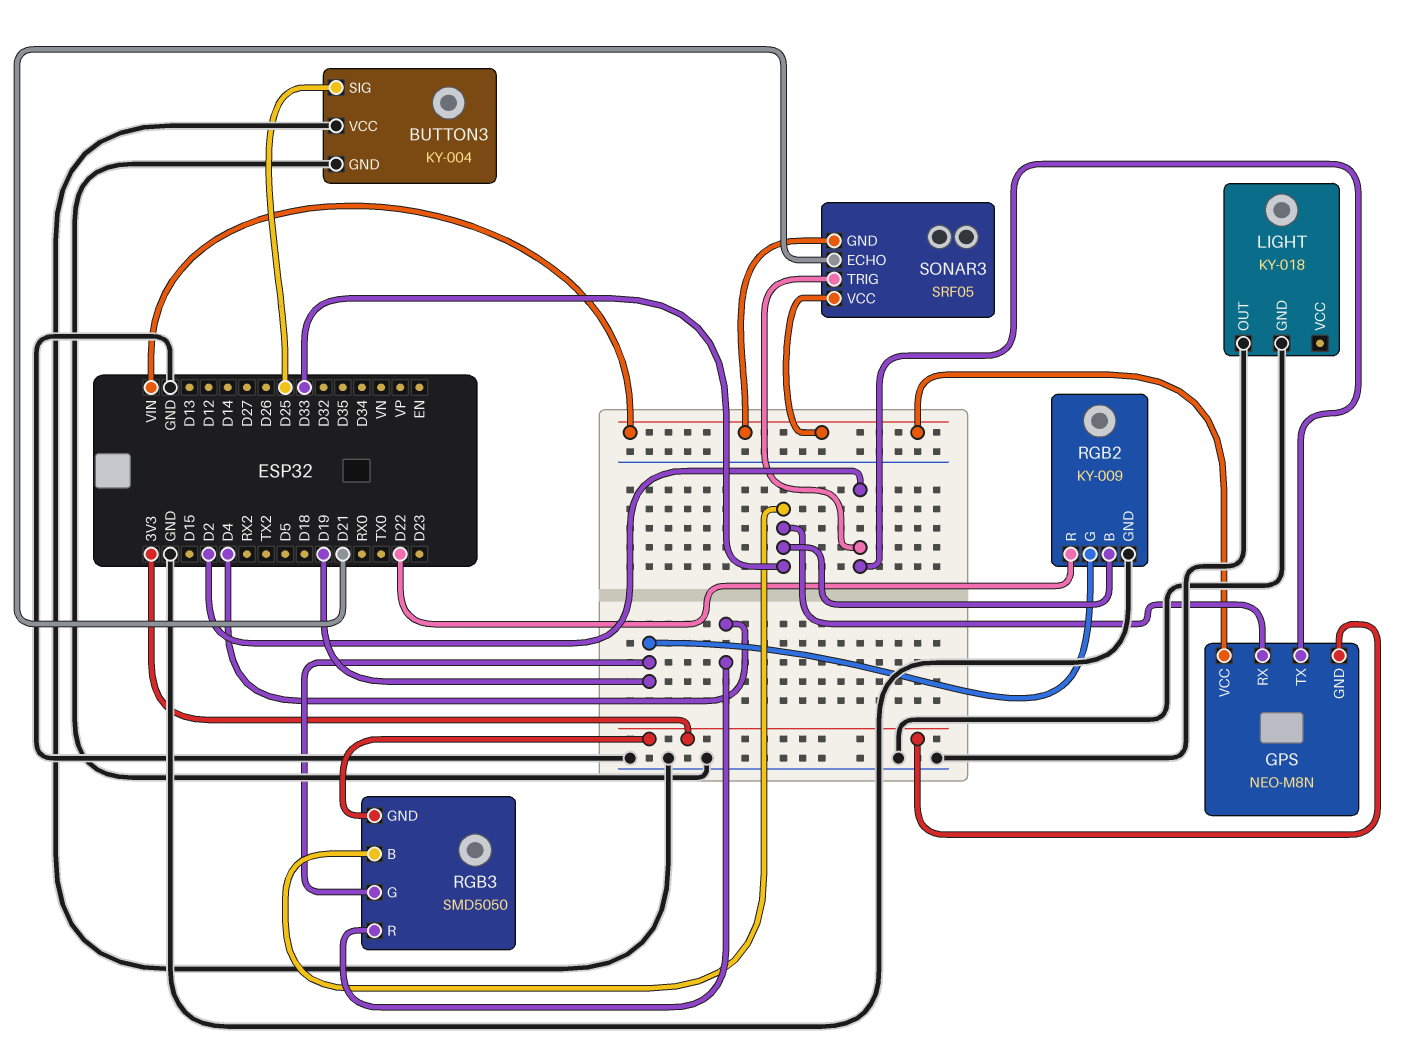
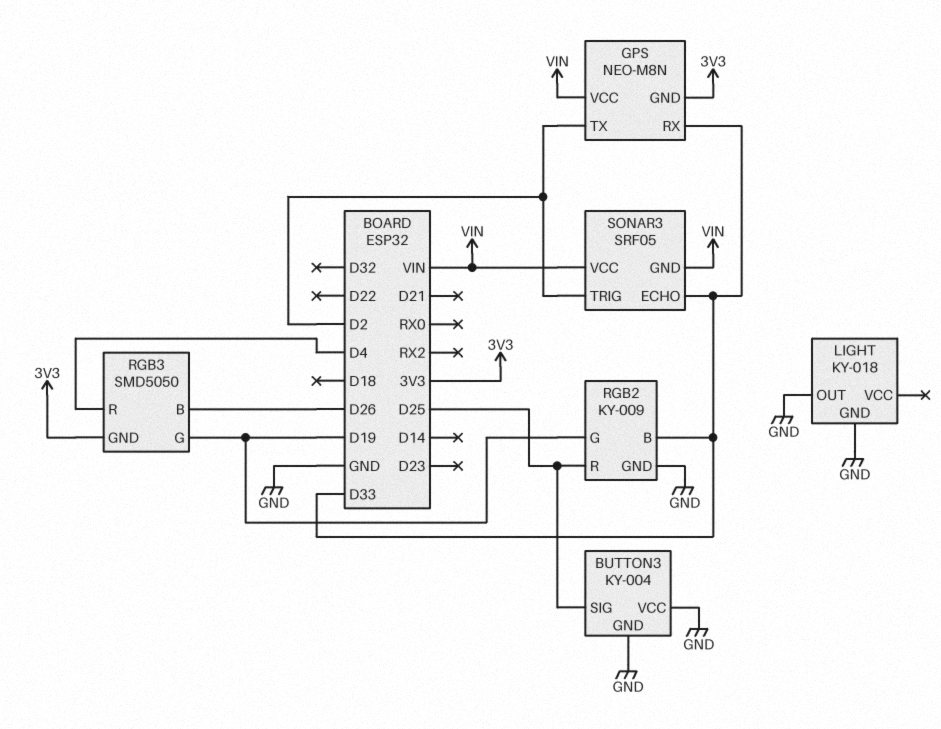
RGB2 pin R: D22 -> D25
RGB3 pin B: D33 -> D26
SONAR3 pin ECHO: D21 -> D33

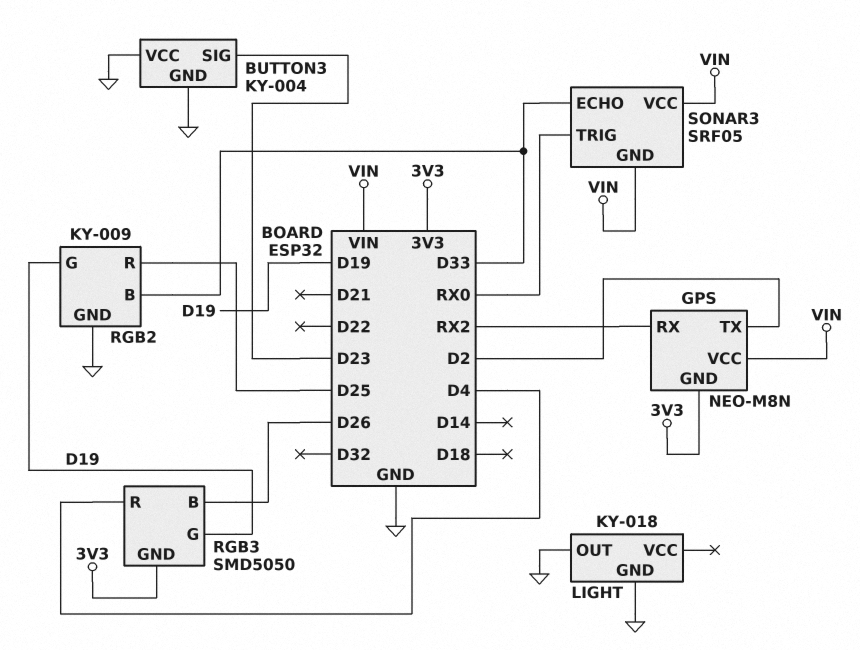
BUTTON3 pin SIG: D25 -> D23
GPS pin RX: D33 -> RX2
SONAR3 pin TRIG: D2 -> RX0

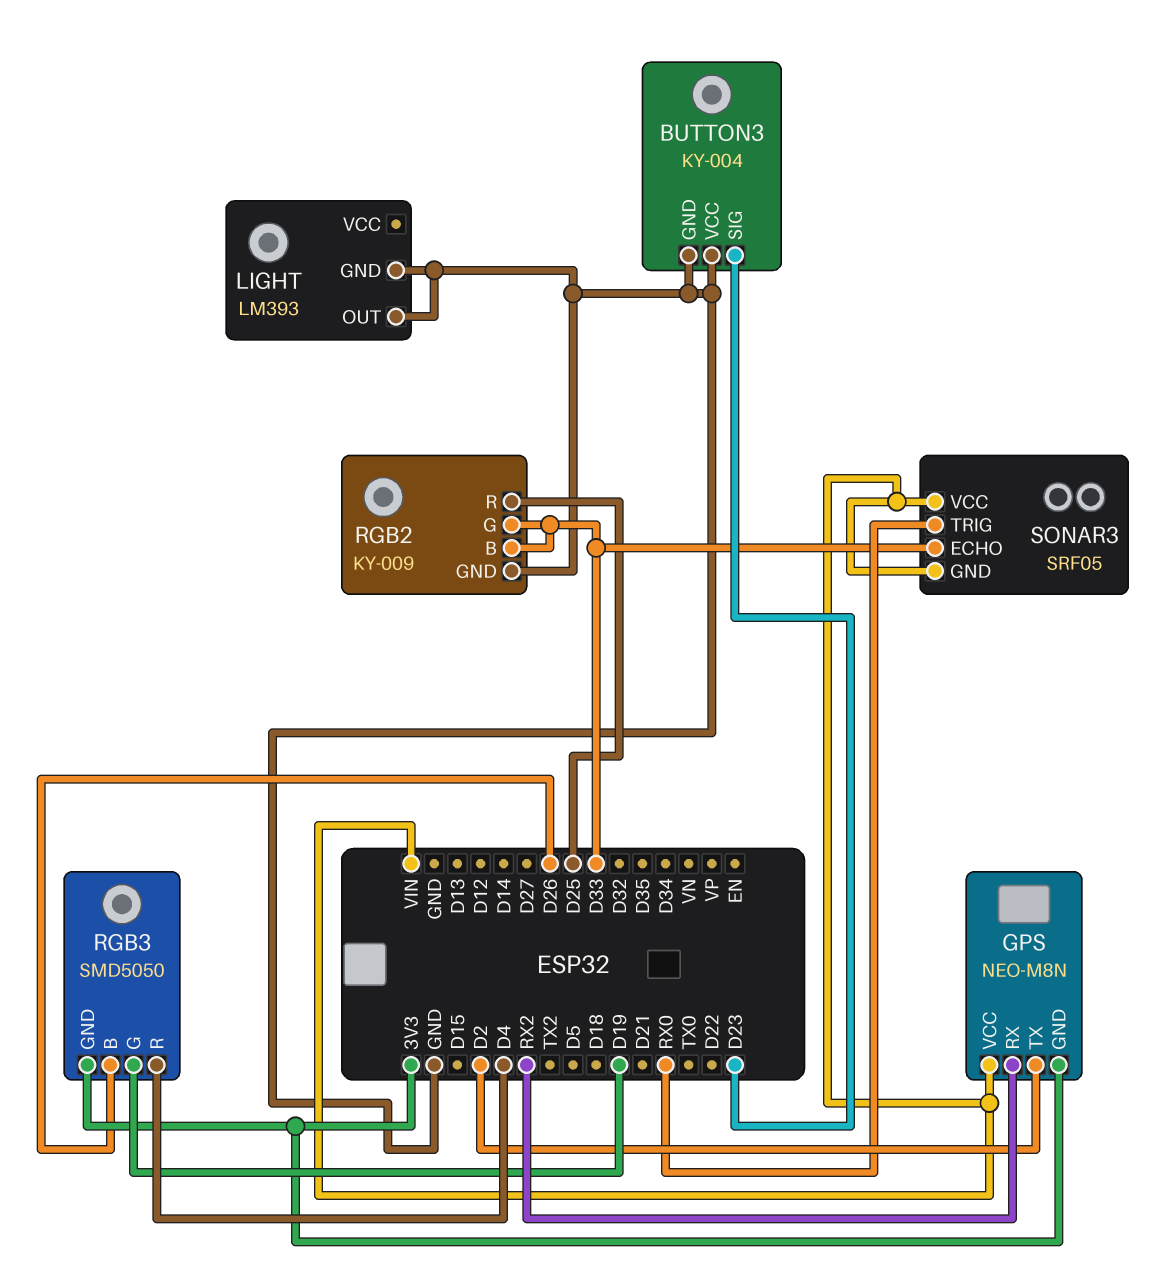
LIGHT: KY-018 -> LM393
RGB2 pin G: D19 -> D33

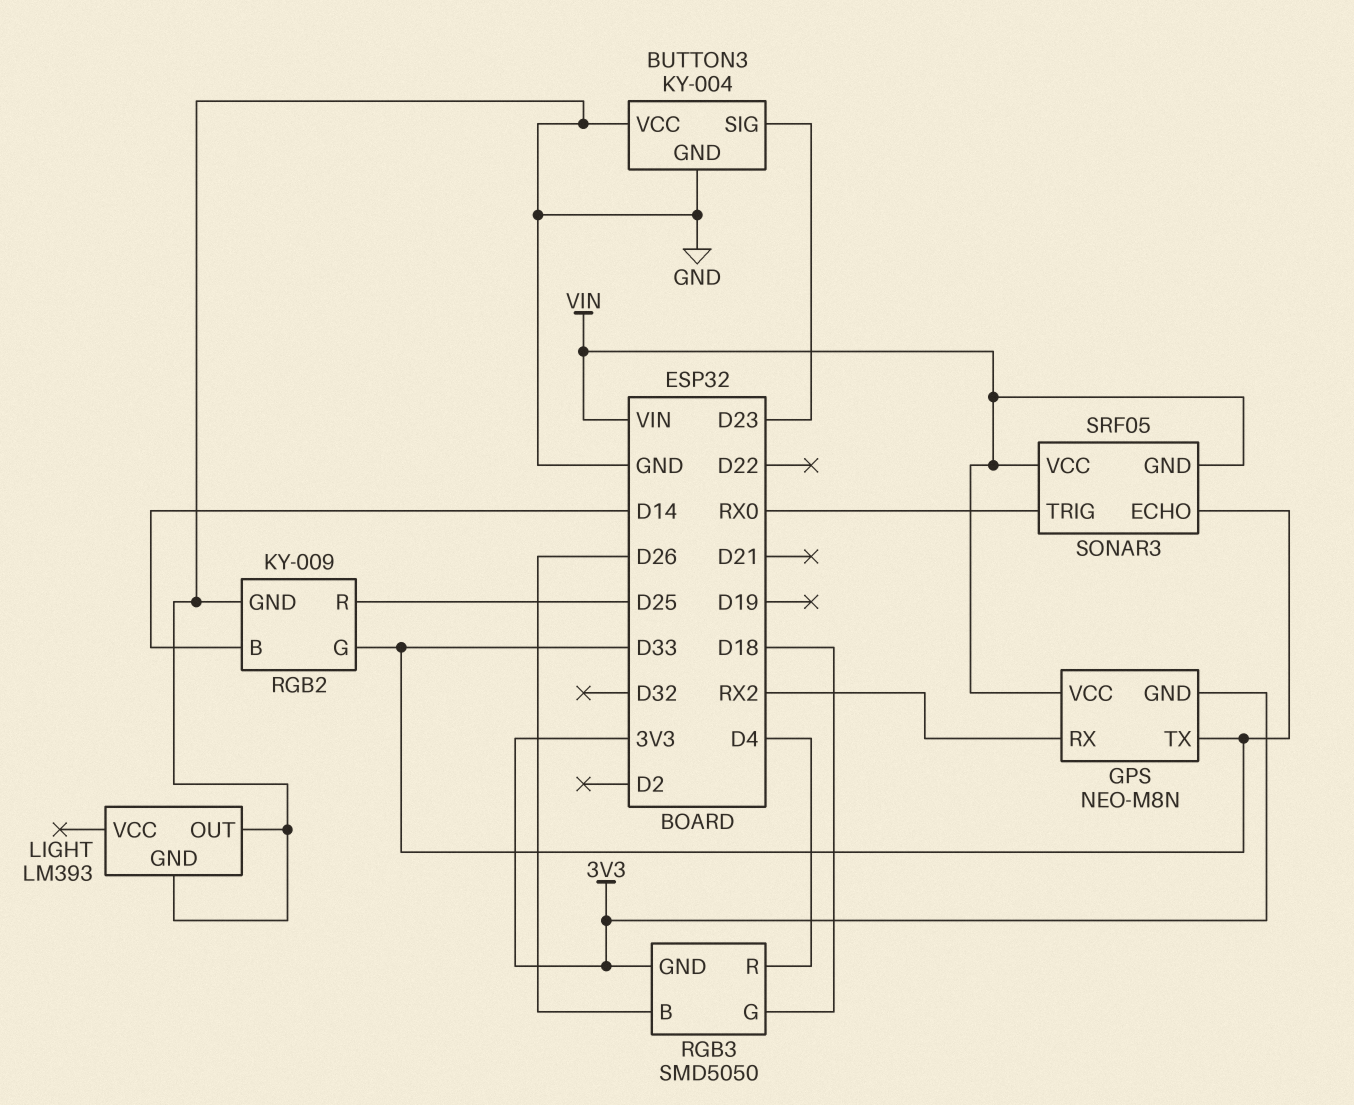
GPS pin TX: D2 -> D33
RGB2 pin B: D33 -> D14
RGB3 pin G: D19 -> D18

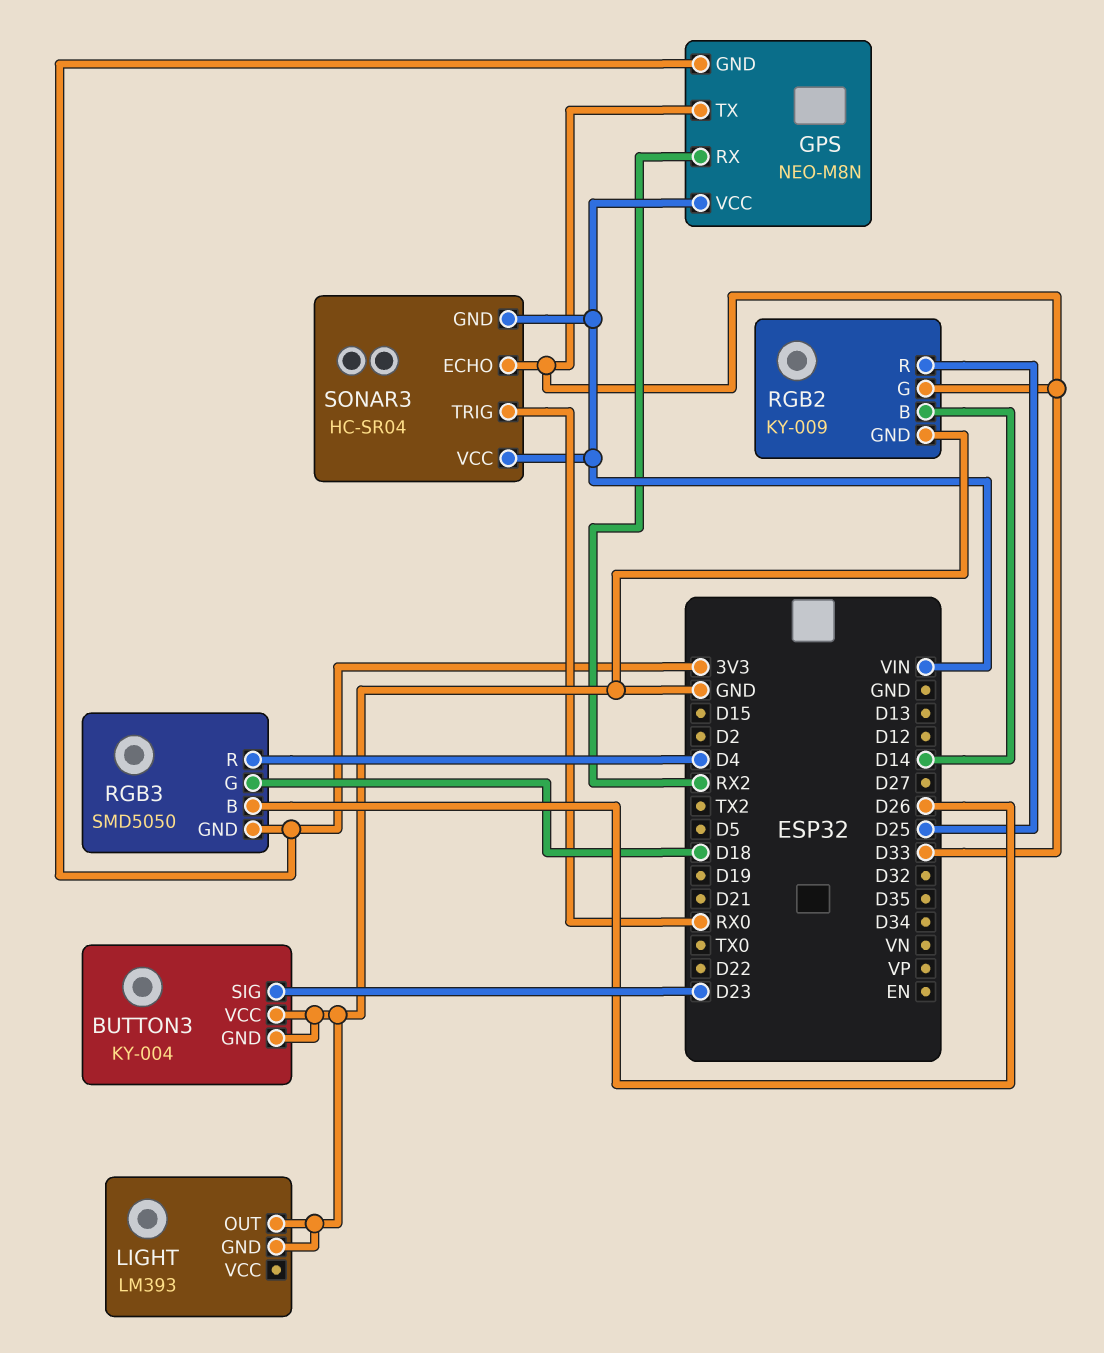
SONAR3: SRF05 -> HC-SR04

